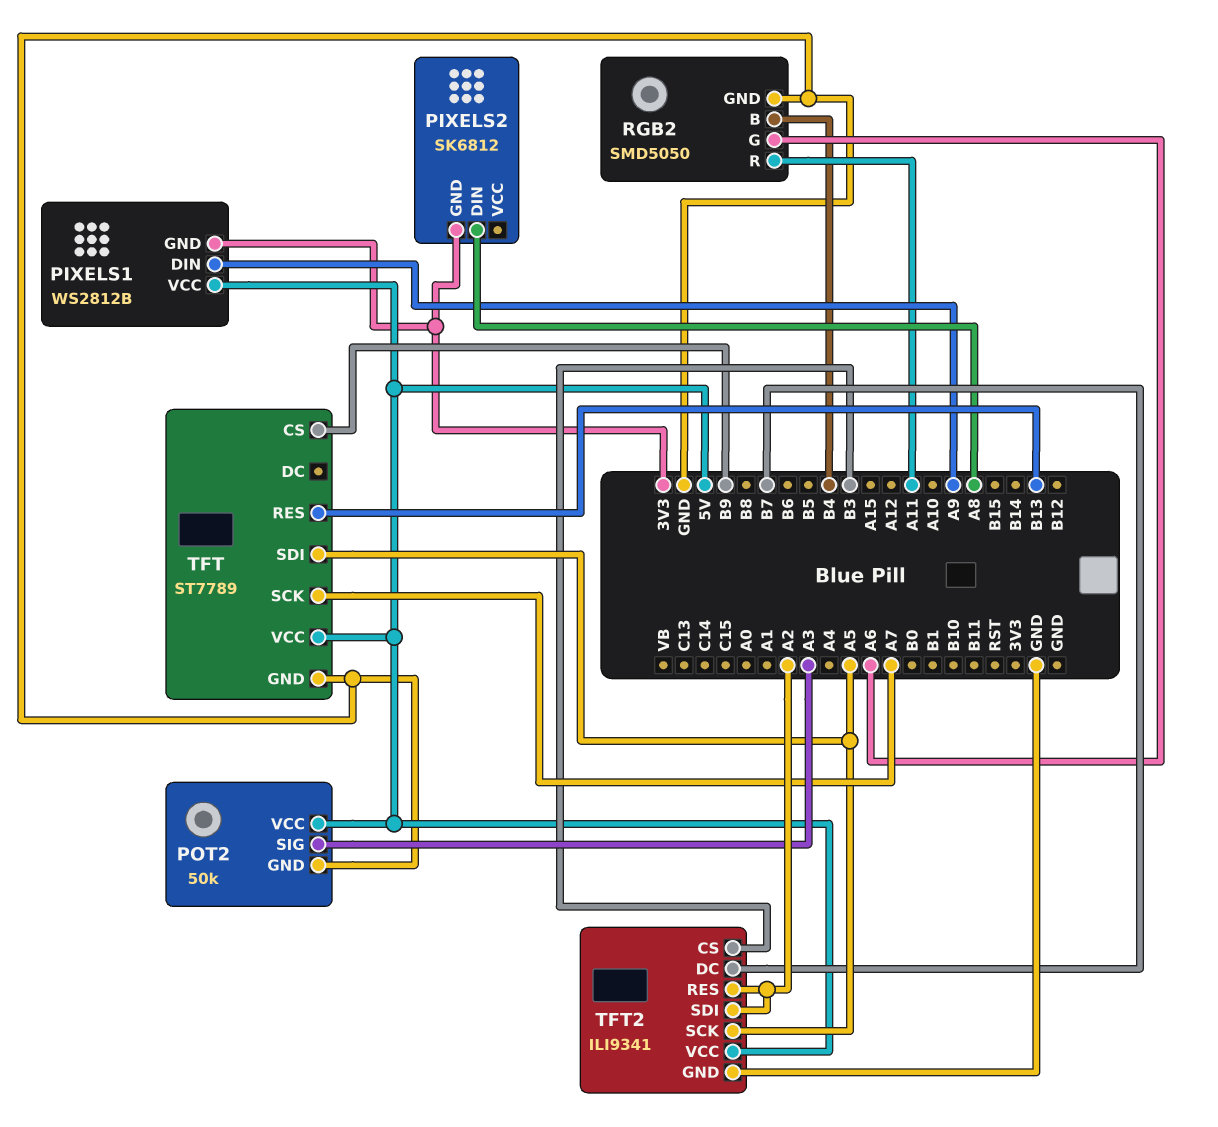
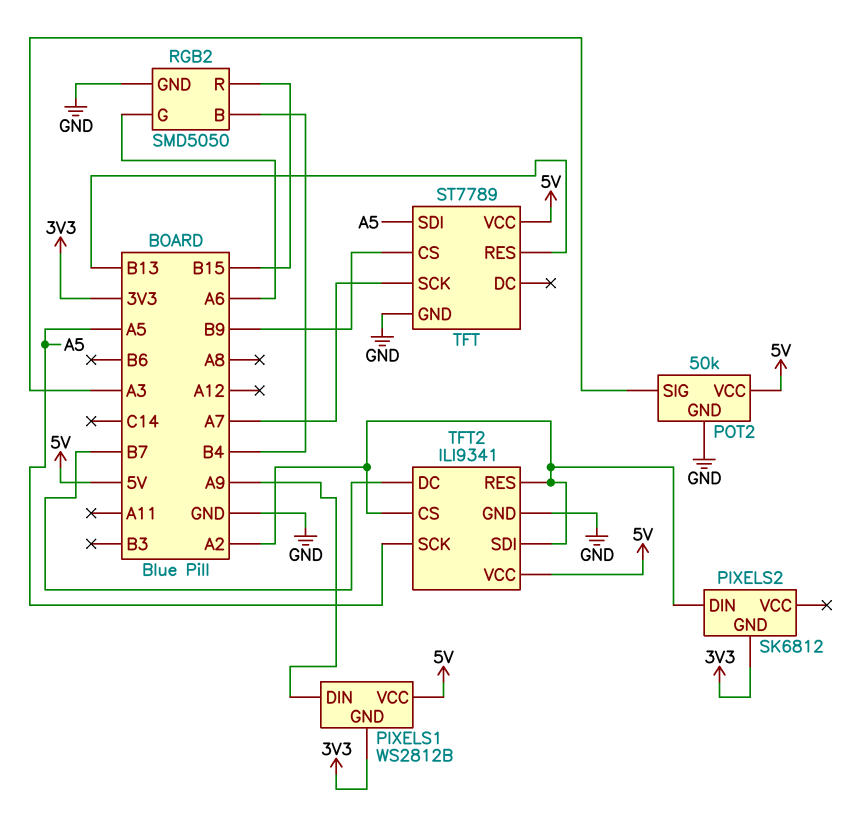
PIXELS2 pin DIN: A8 -> A2
RGB2 pin R: A11 -> B15
TFT2 pin CS: B3 -> A2

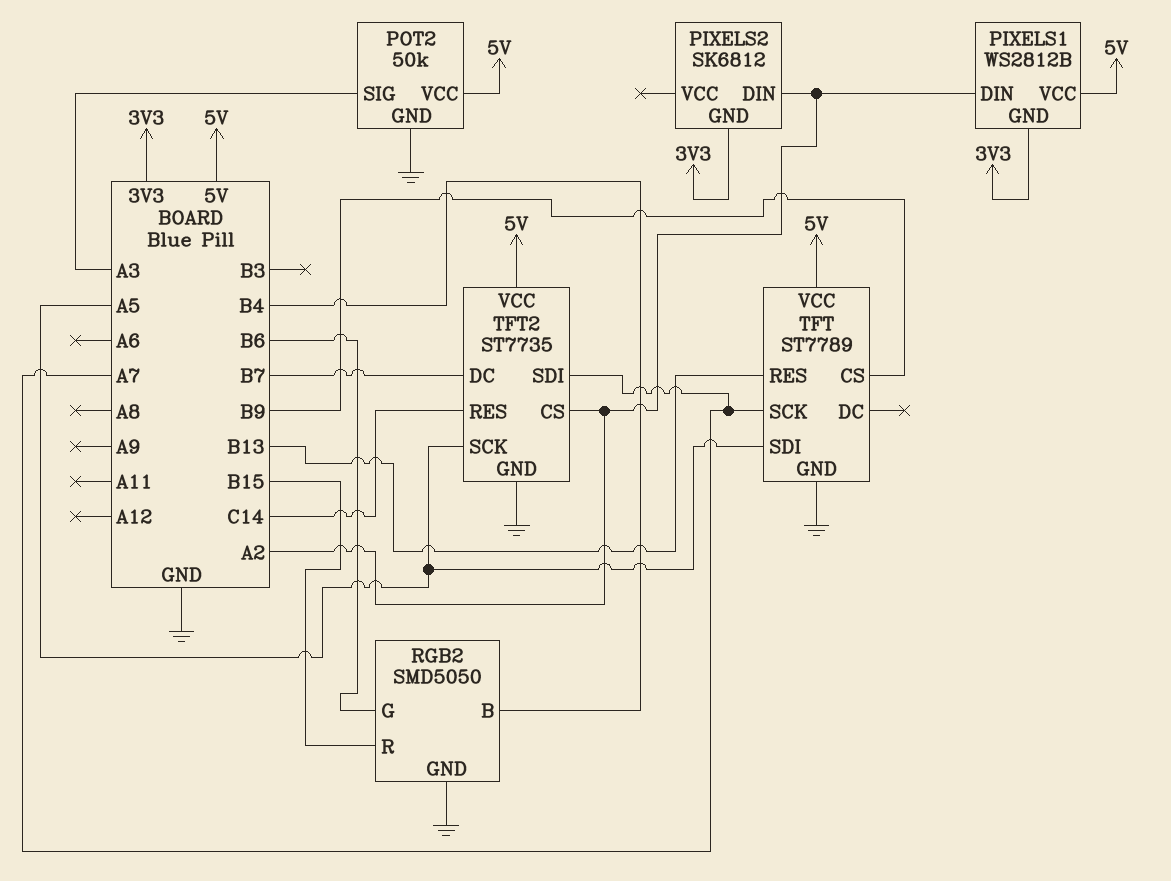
PIXELS1 pin DIN: A9 -> A2
RGB2 pin G: A6 -> B6
TFT2: ILI9341 -> ST7735
TFT2 pin RES: A2 -> C14
TFT2 pin SDI: A2 -> A7

